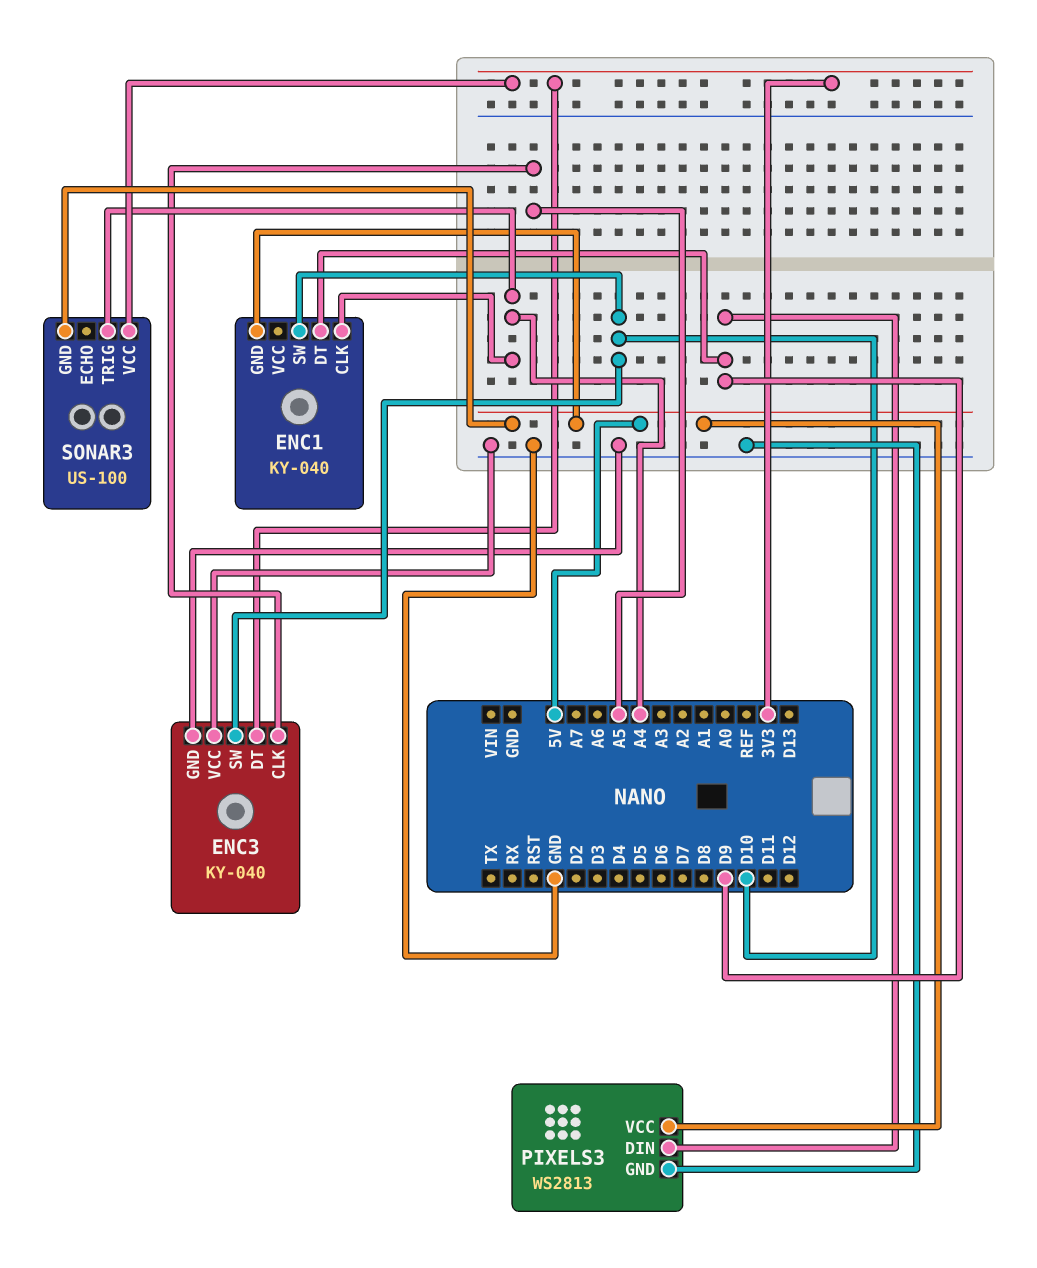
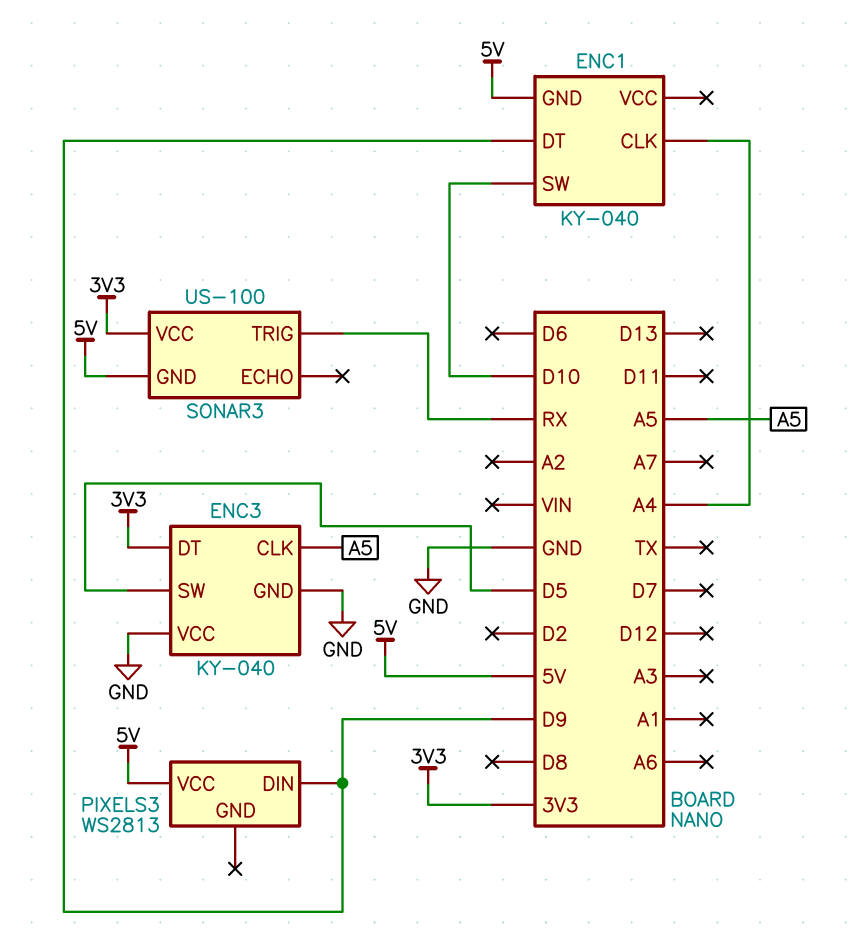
ENC3 pin SW: D10 -> D5
PIXELS3 pin GND: GND -> none
SONAR3 pin TRIG: A4 -> RX

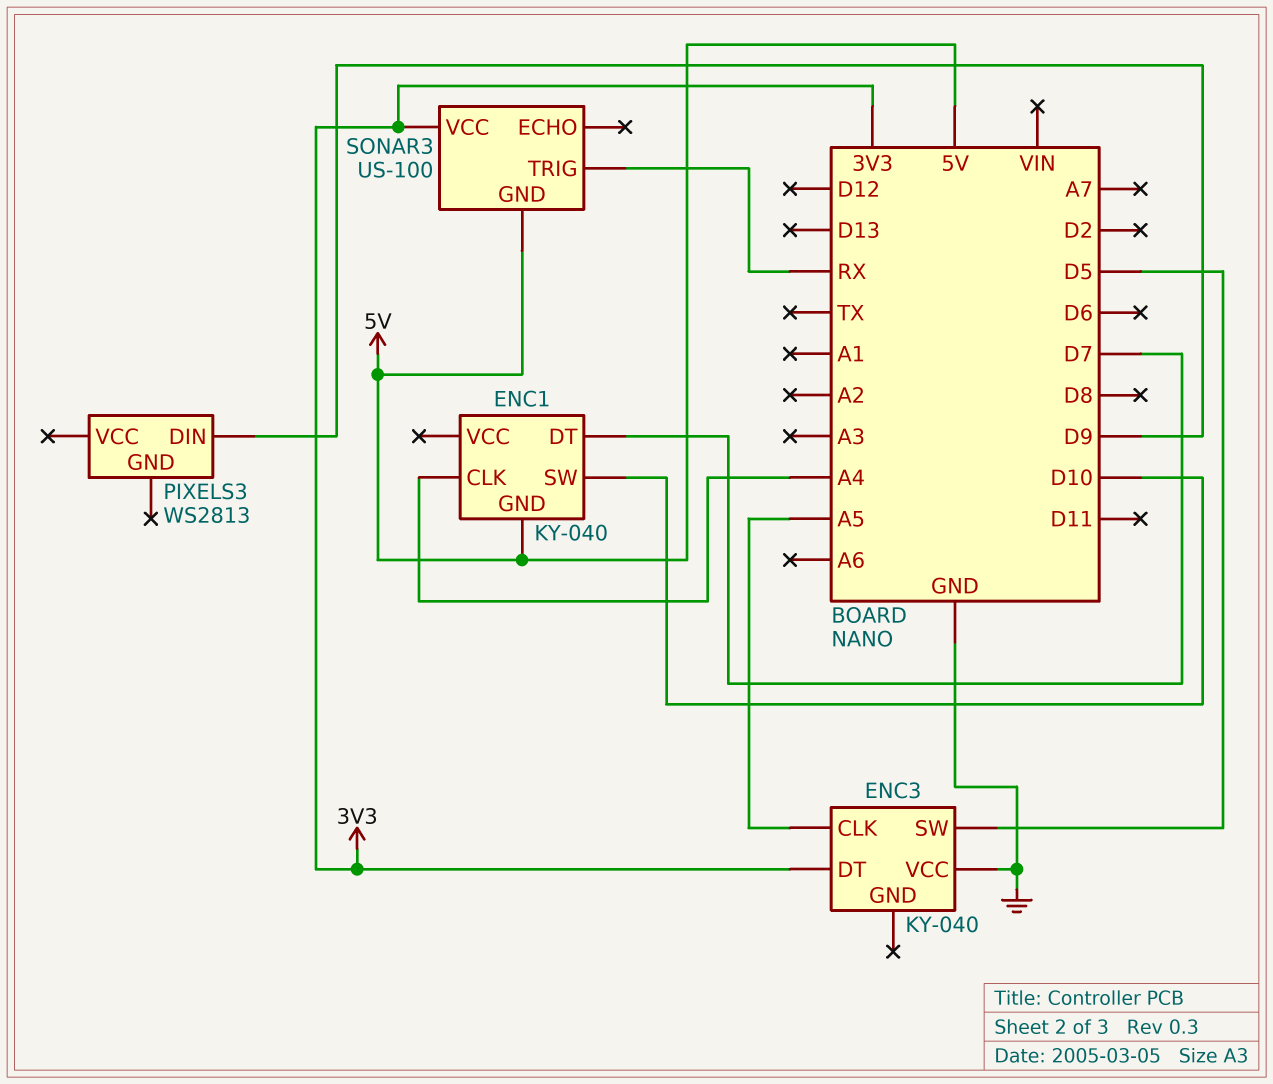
ENC1 pin DT: D9 -> D7
ENC3 pin GND: GND -> none
PIXELS3 pin VCC: 5V -> none

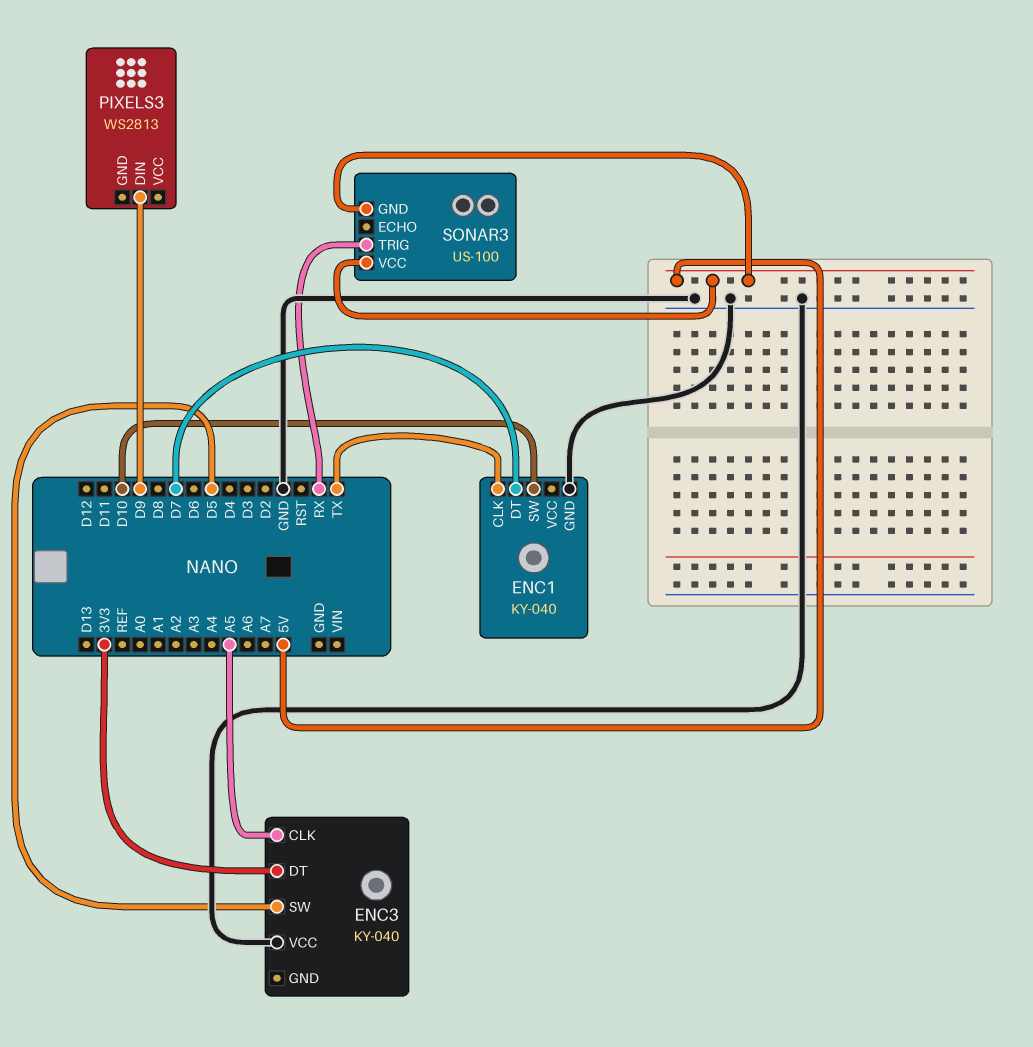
ENC1 pin CLK: A4 -> TX
ENC1 pin GND: 5V -> GND
SONAR3 pin VCC: 3V3 -> 5V

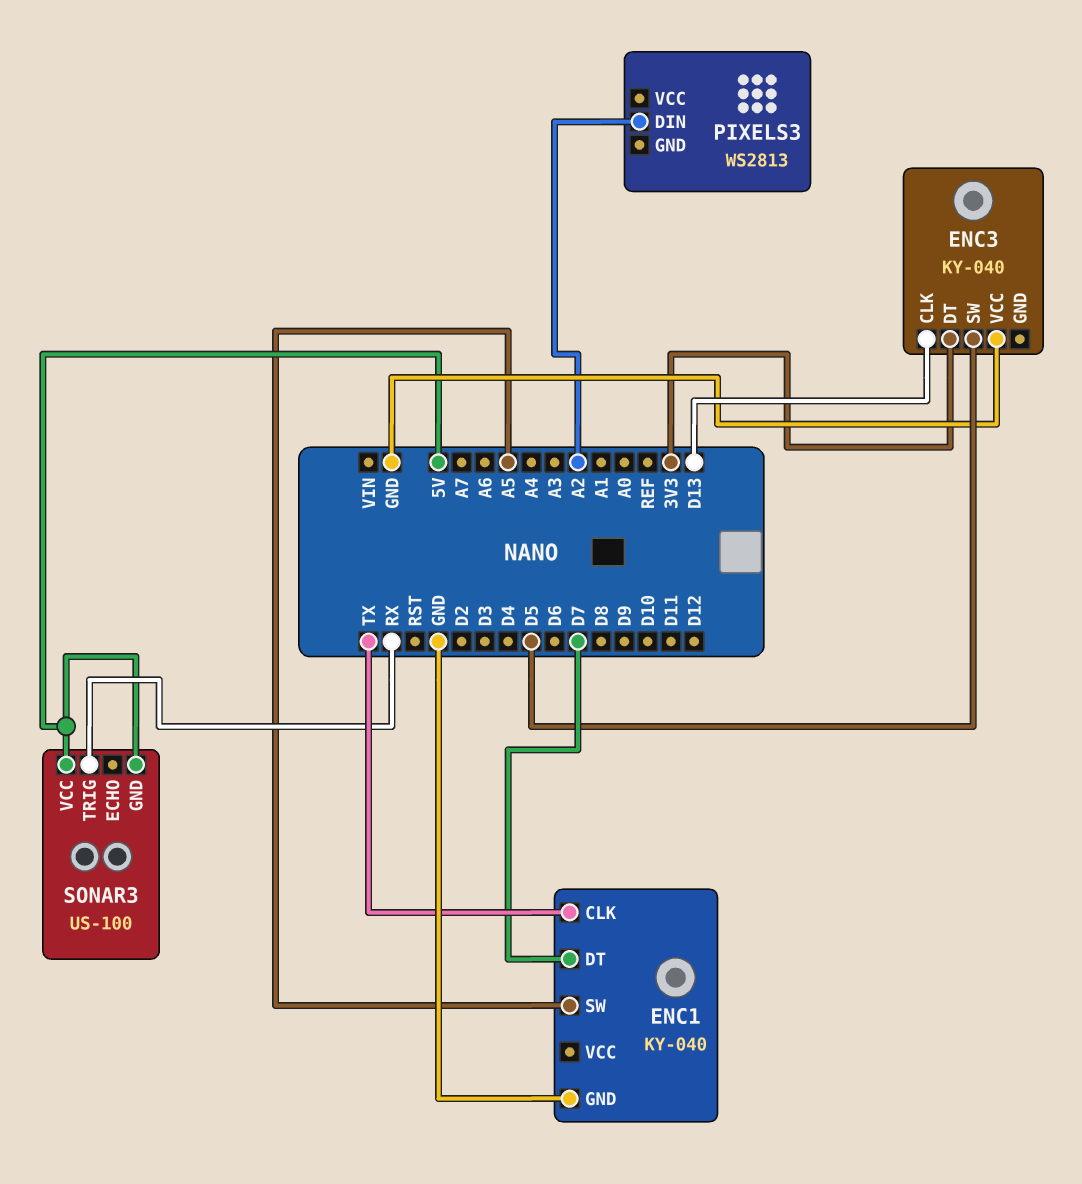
ENC1 pin SW: D10 -> A5
ENC3 pin CLK: A5 -> D13
PIXELS3 pin DIN: D9 -> A2

